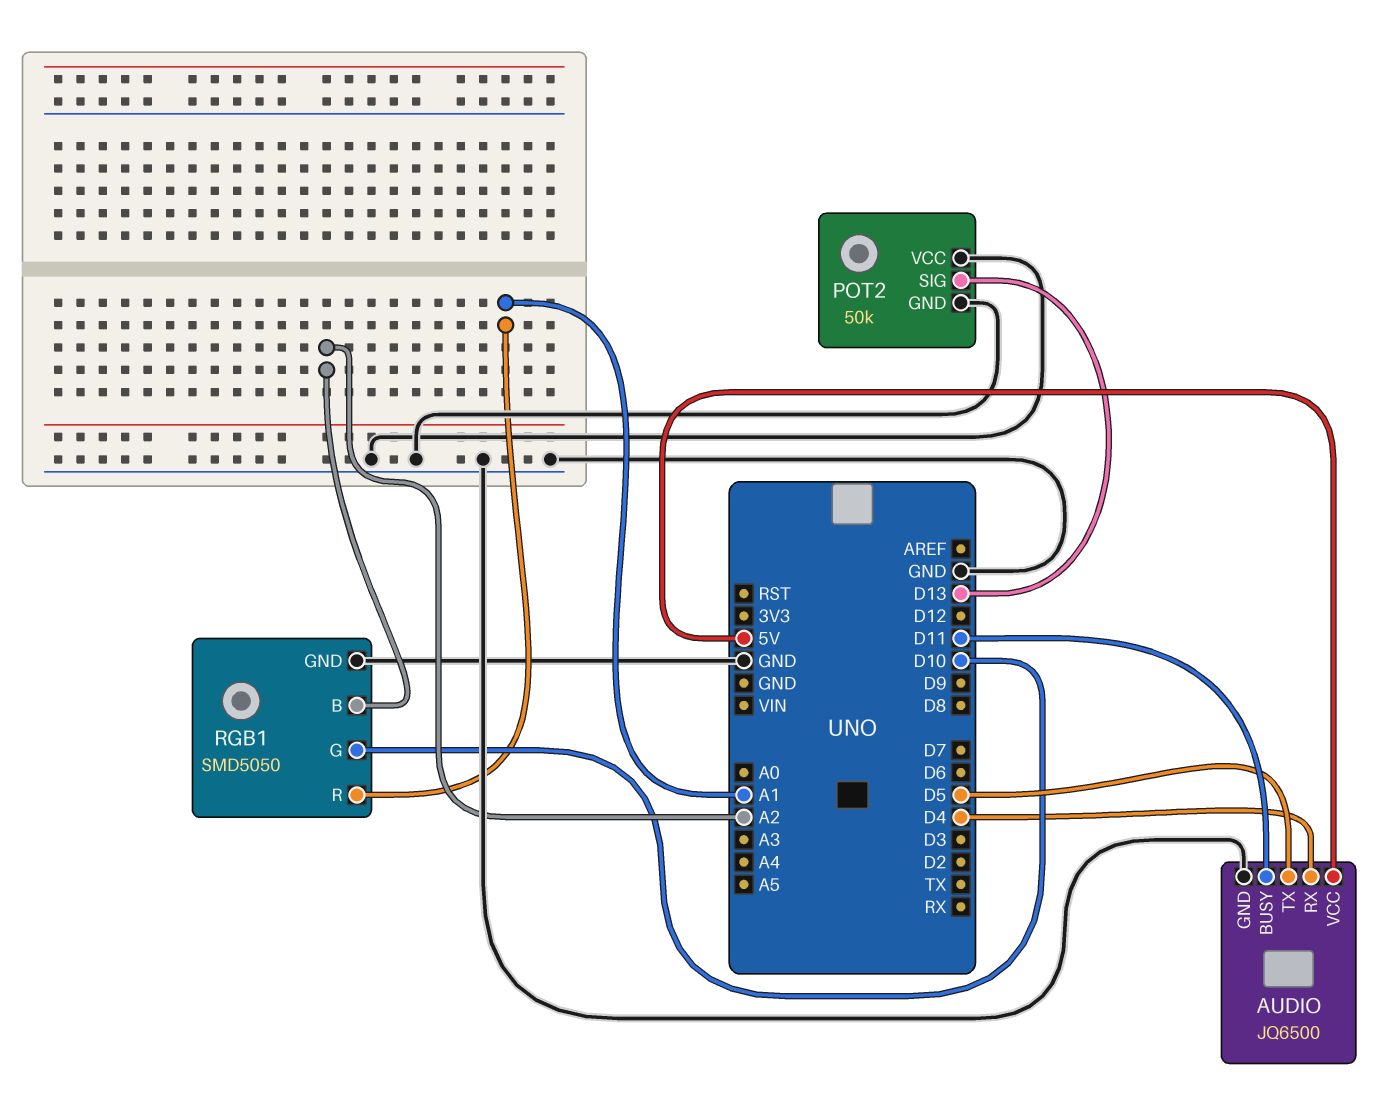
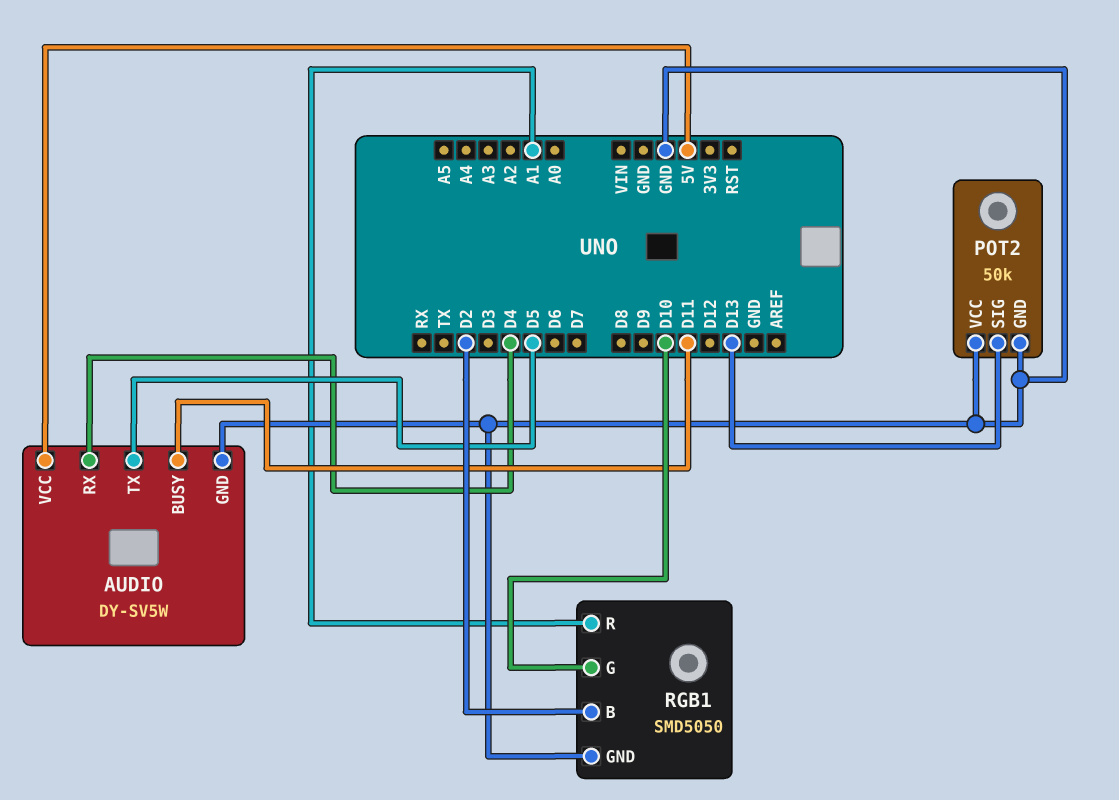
AUDIO: JQ6500 -> DY-SV5W
RGB1 pin B: A2 -> D2

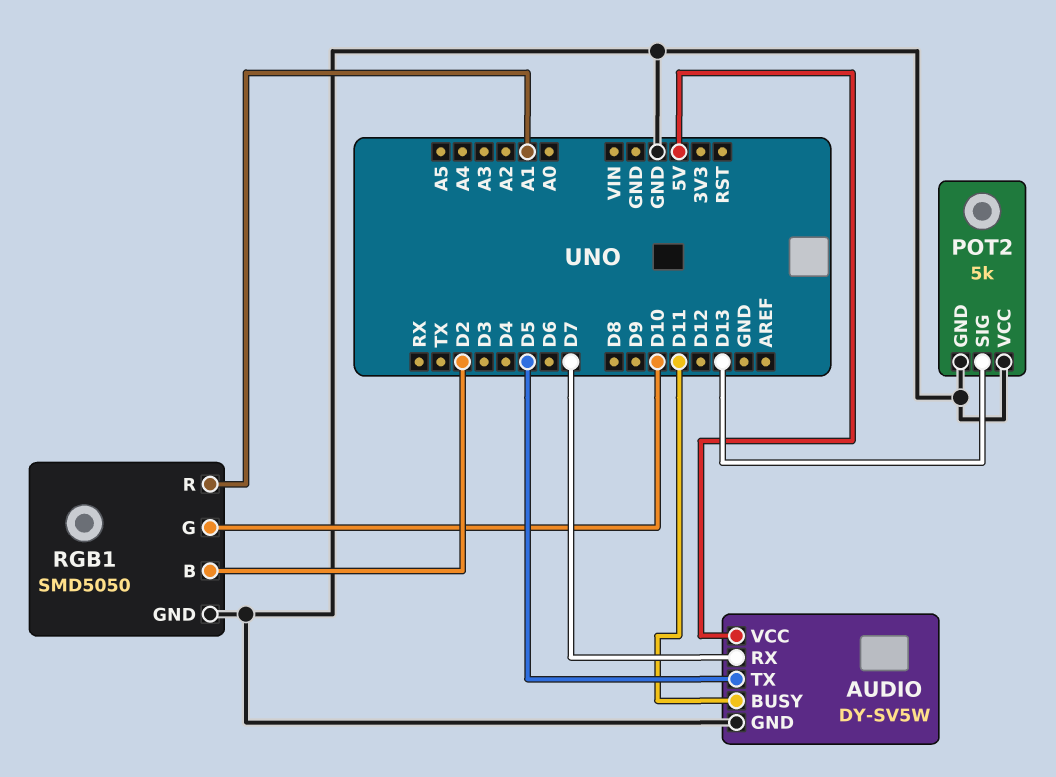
AUDIO pin RX: D4 -> D7
POT2: 50k -> 5k

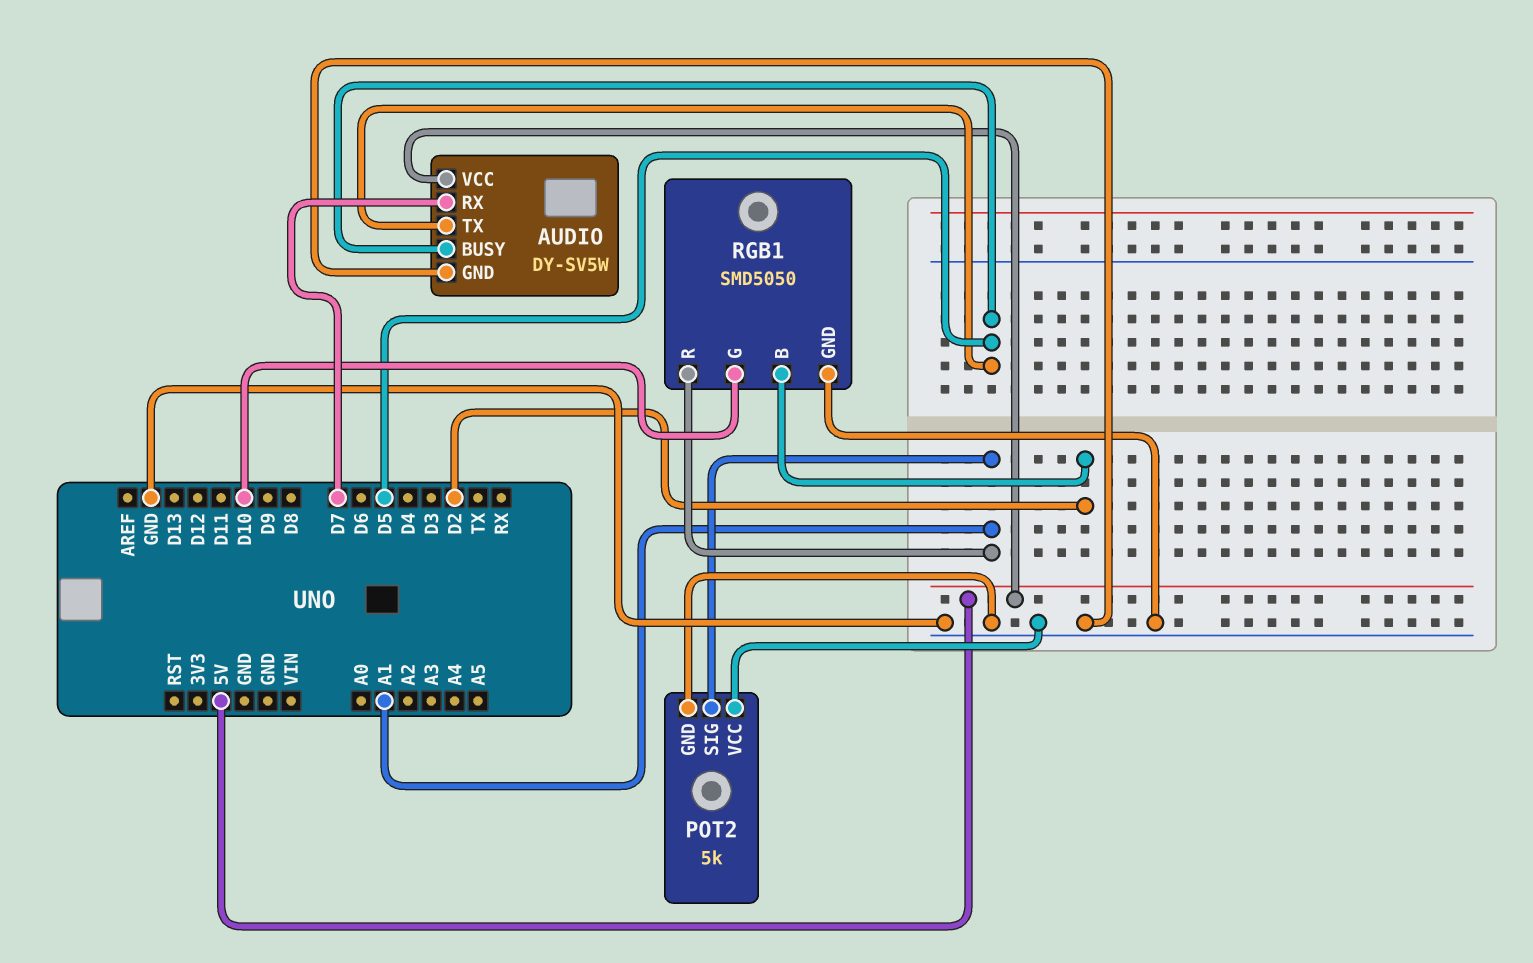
AUDIO pin BUSY: D11 -> D5
POT2 pin SIG: D13 -> A1

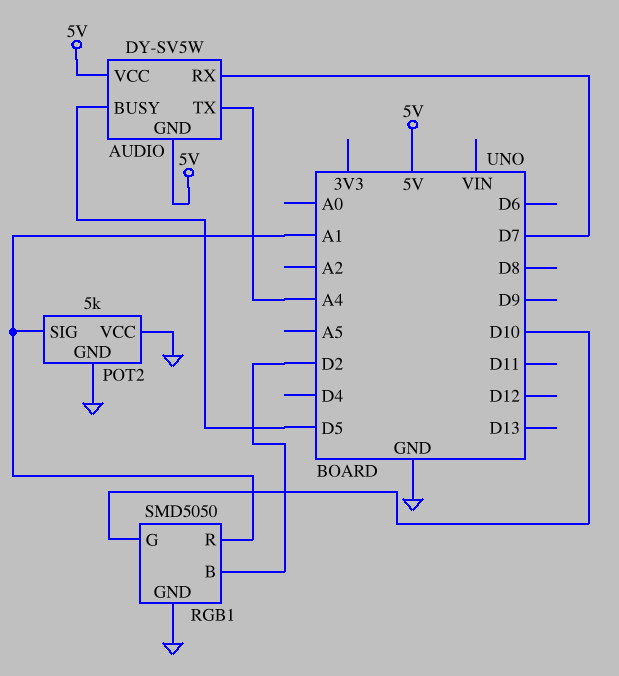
AUDIO pin GND: GND -> 5V
AUDIO pin TX: D5 -> A4

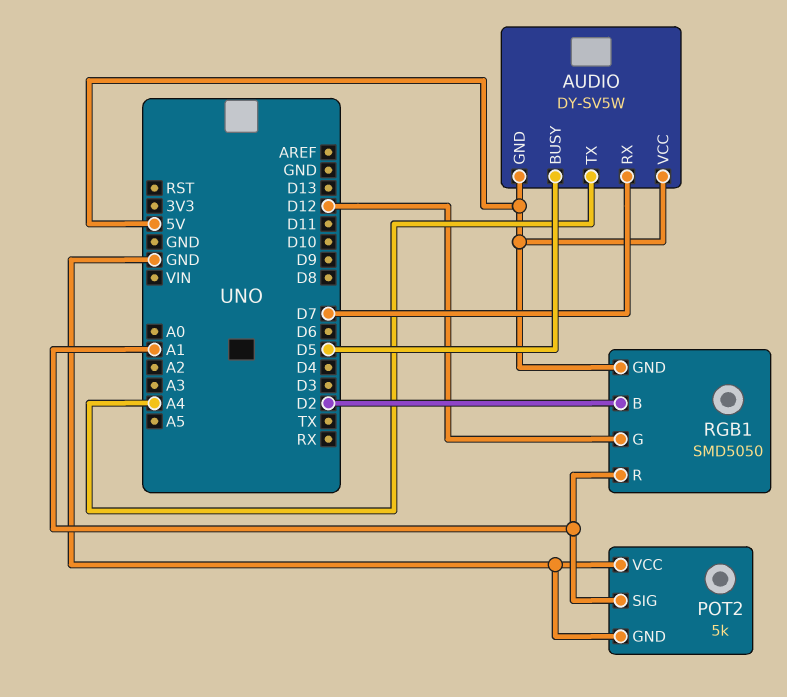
RGB1 pin G: D10 -> D12
RGB1 pin GND: GND -> 5V

